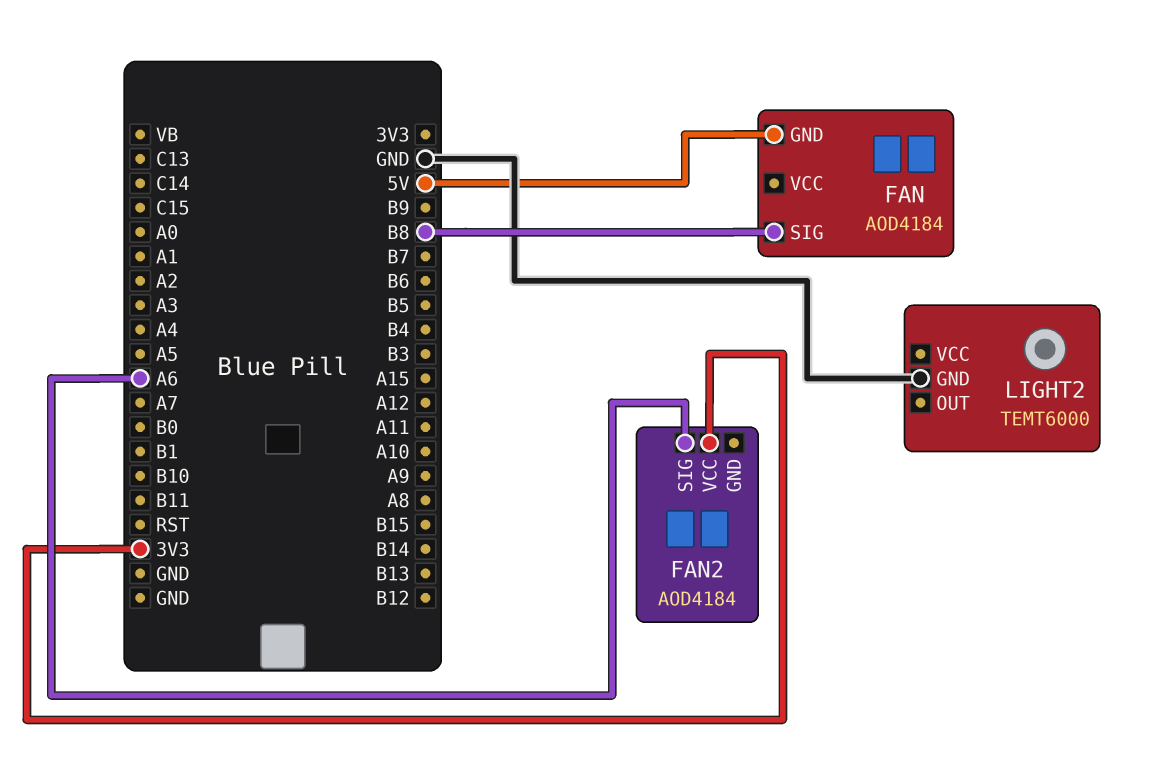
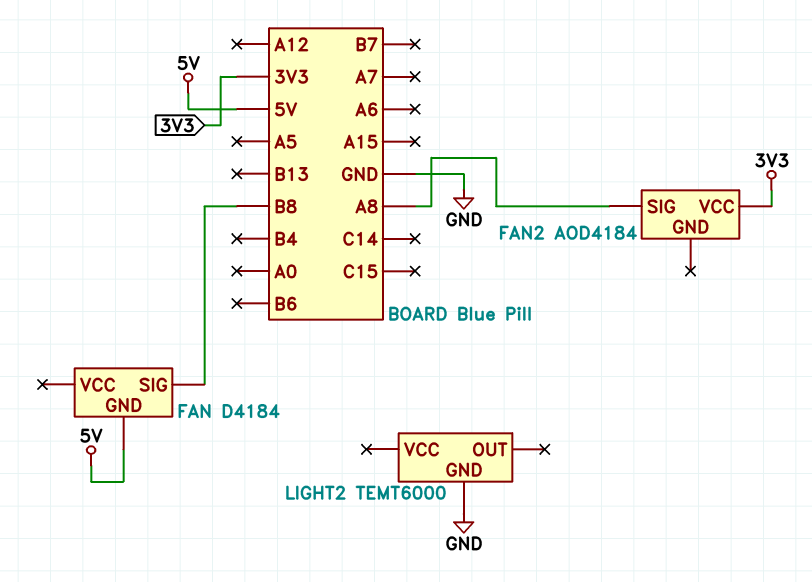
FAN: AOD4184 -> D4184
FAN2 pin SIG: A6 -> A8

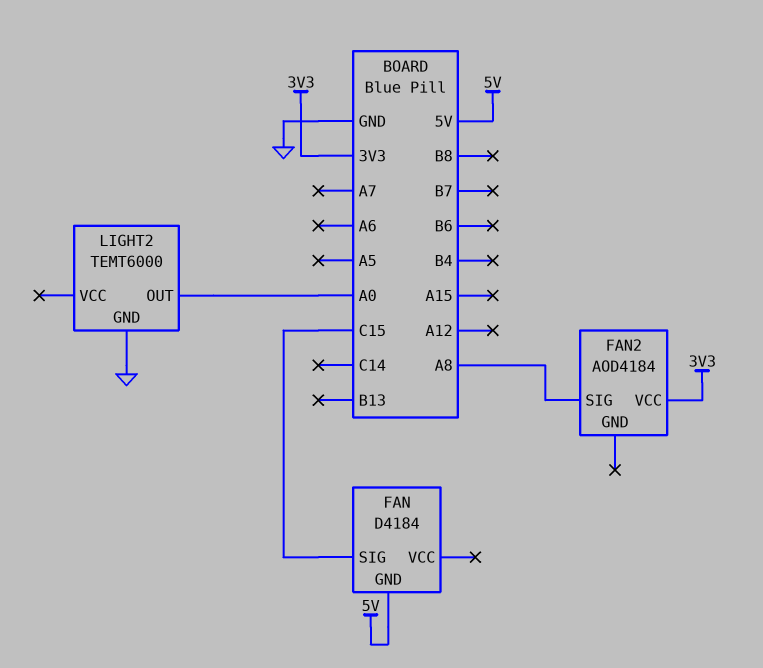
FAN pin SIG: B8 -> C15
LIGHT2 pin OUT: none -> A0

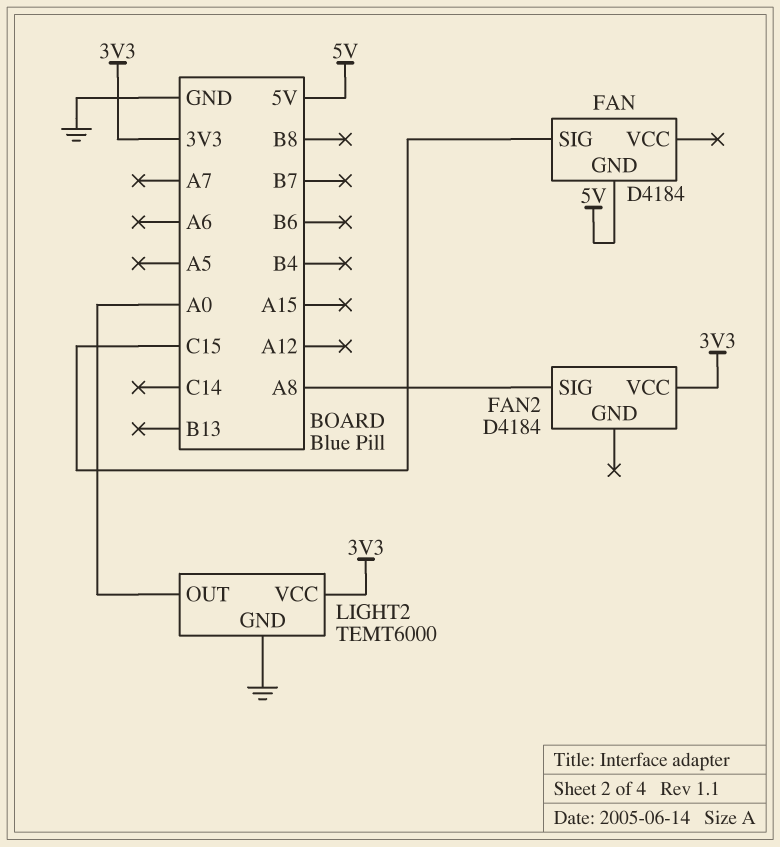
FAN2: AOD4184 -> D4184
LIGHT2 pin VCC: none -> 3V3

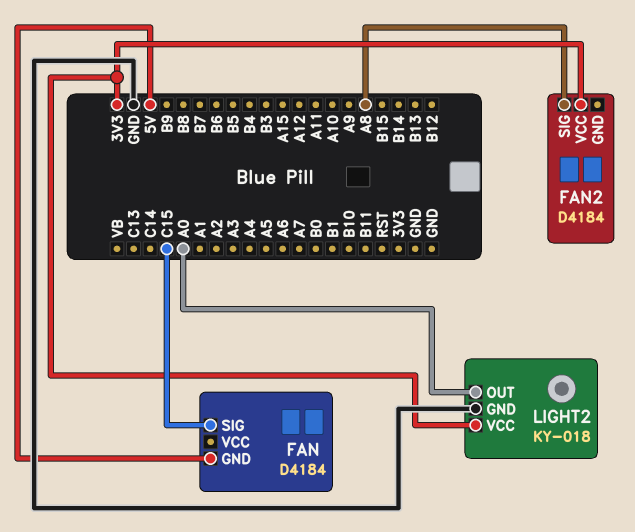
LIGHT2: TEMT6000 -> KY-018

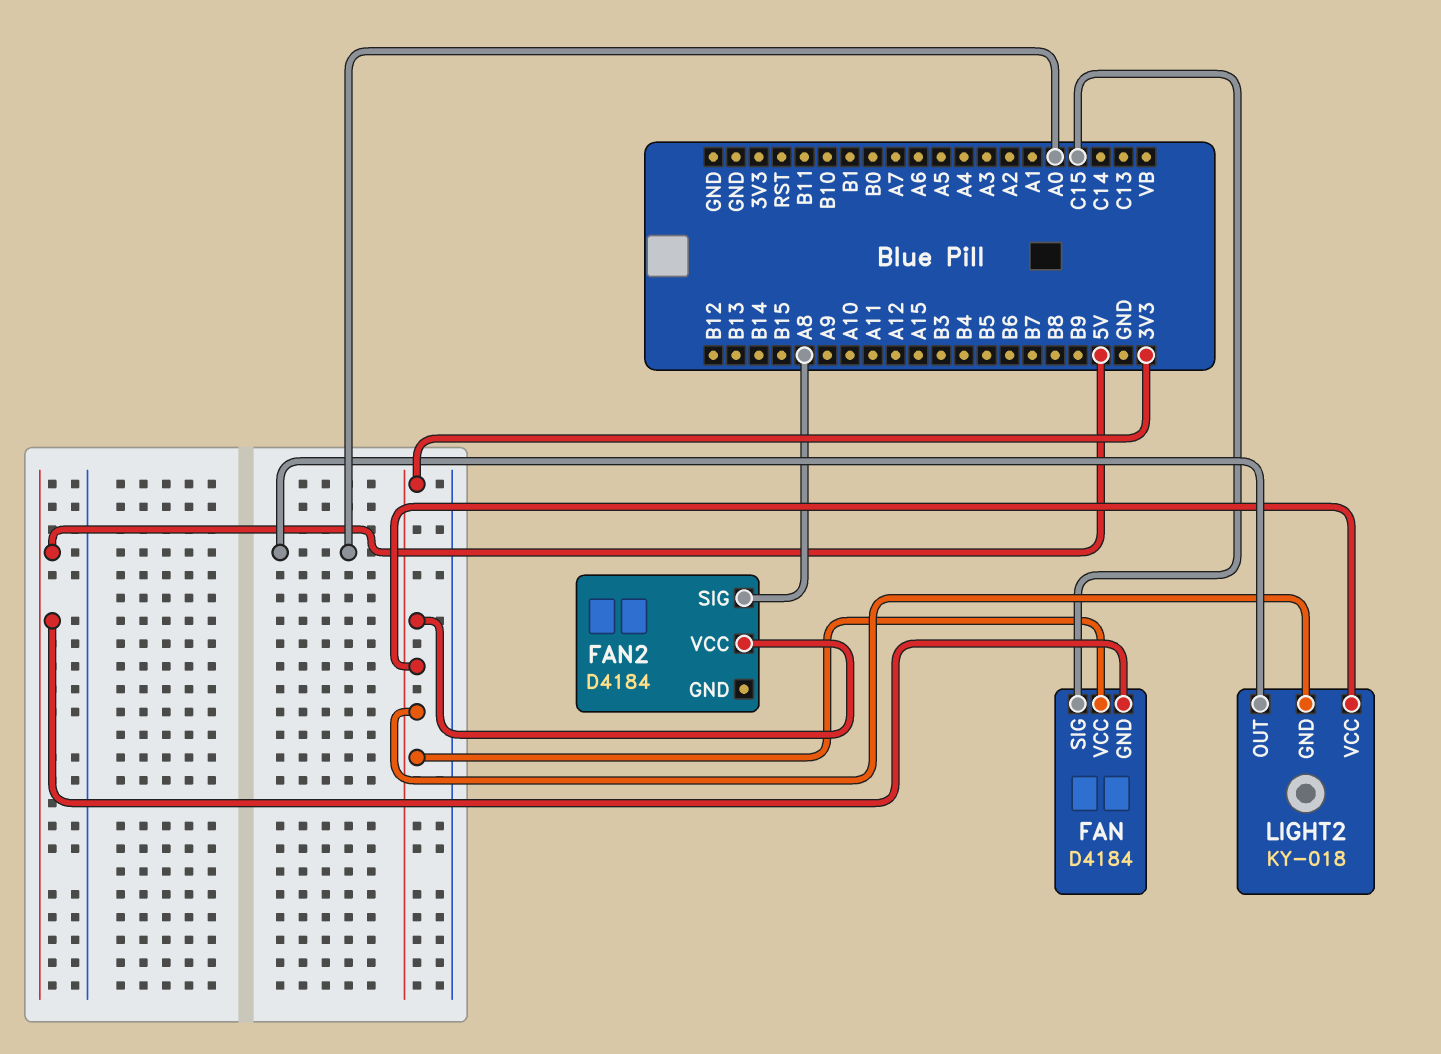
FAN pin VCC: none -> 3V3
LIGHT2 pin GND: GND -> 3V3

